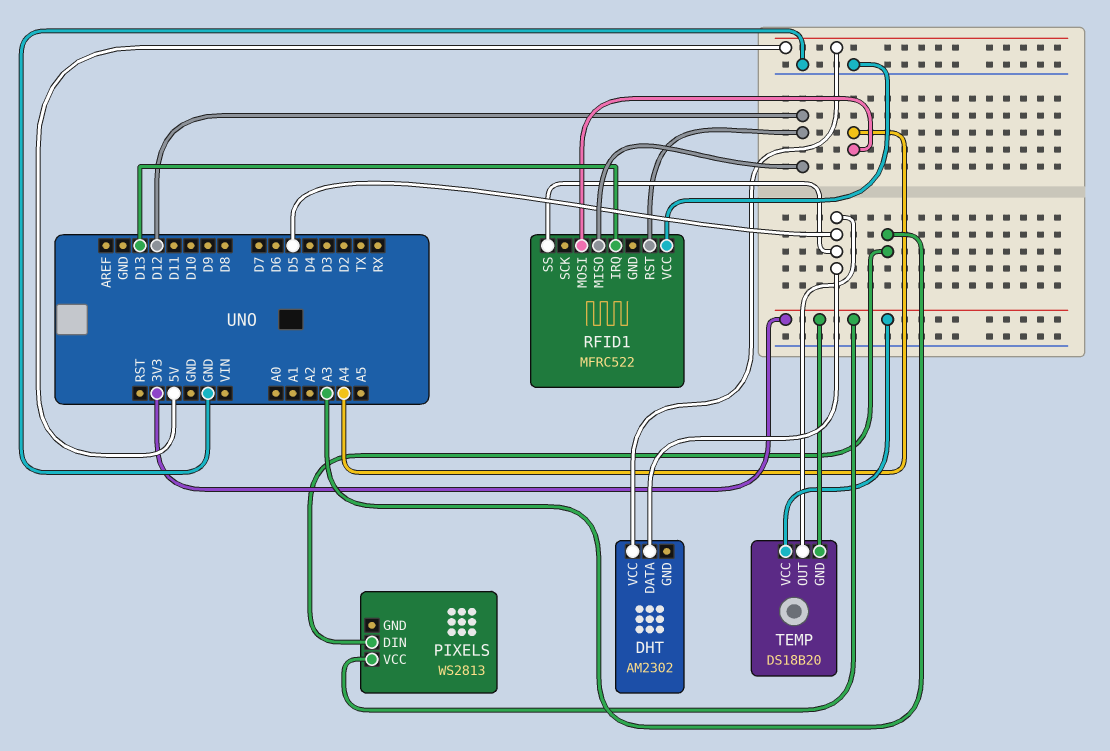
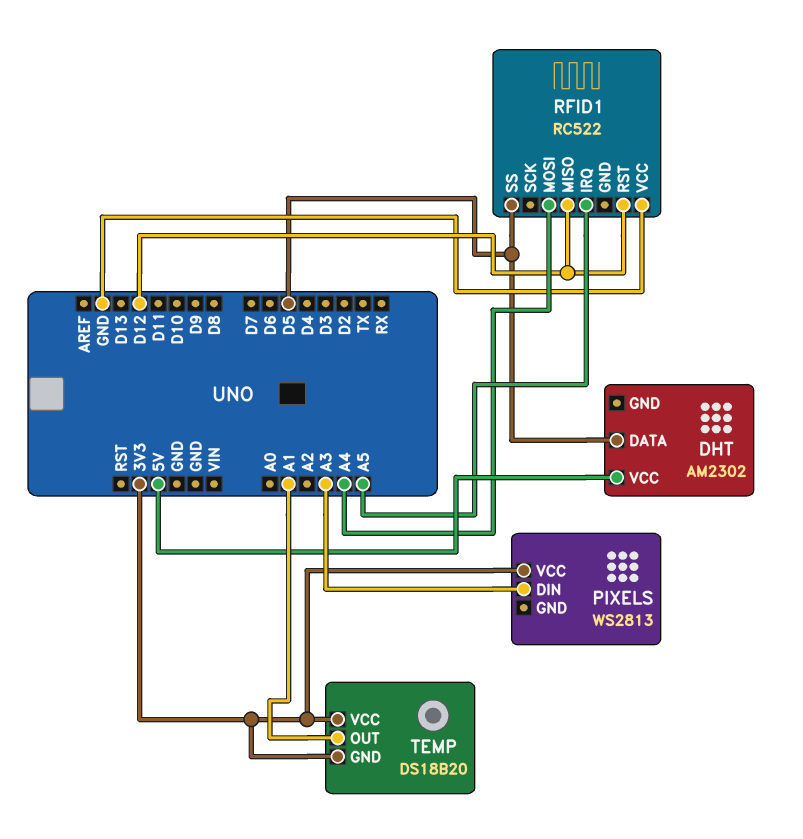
RFID1: MFRC522 -> RC522
RFID1 pin IRQ: D13 -> A5
TEMP pin OUT: D5 -> A1

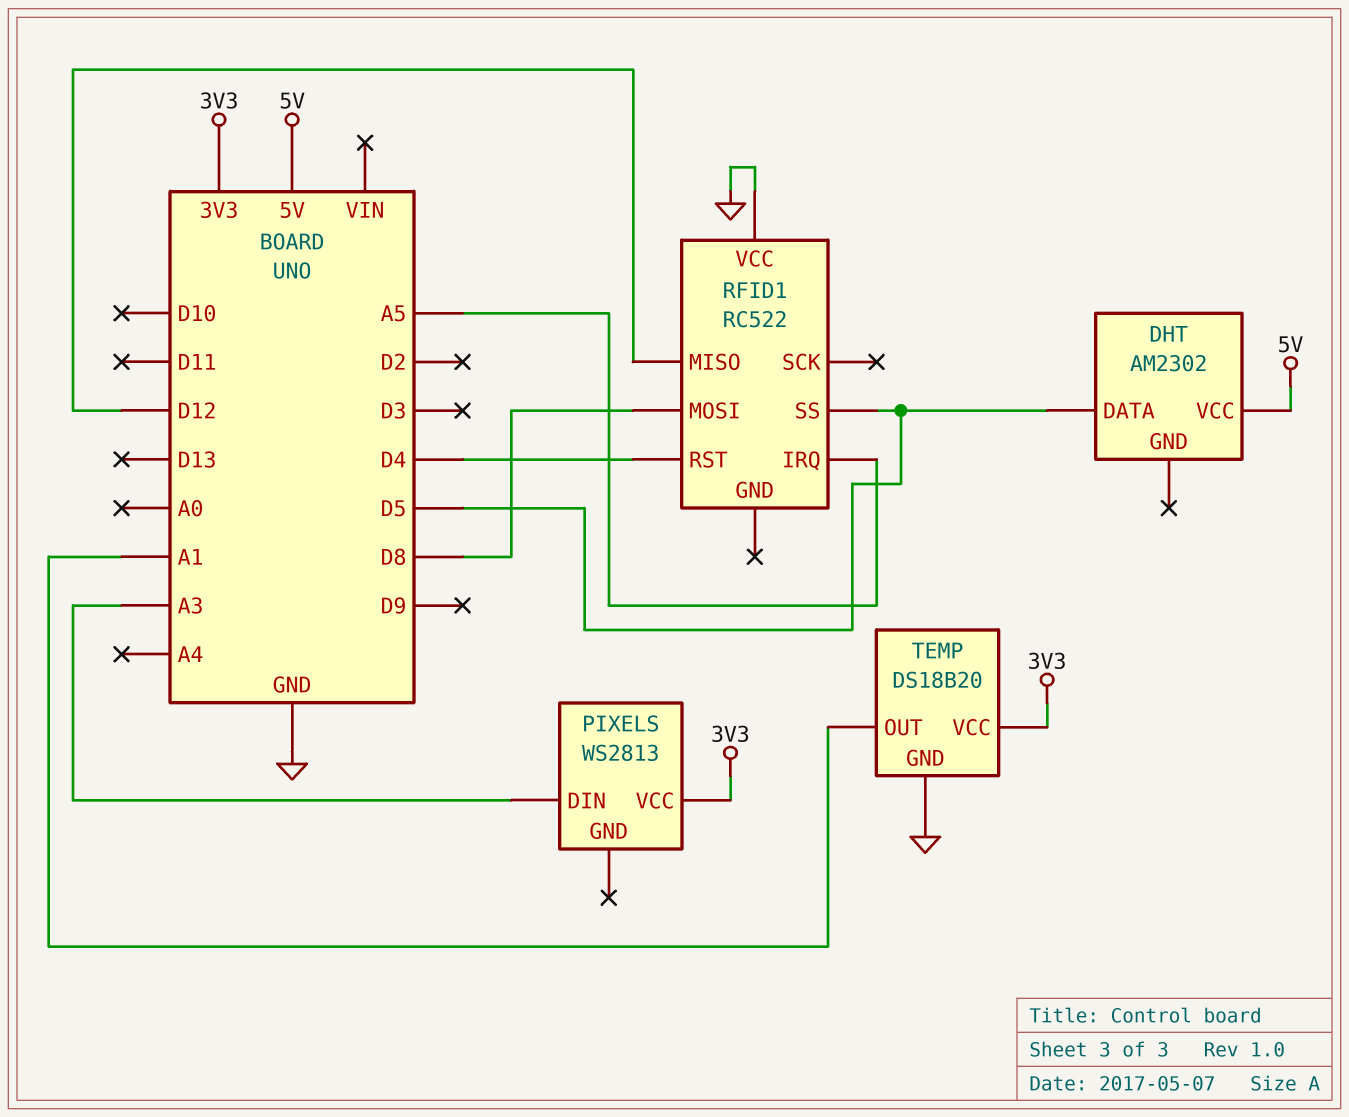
RFID1 pin MOSI: A4 -> D8
RFID1 pin RST: D12 -> D4
TEMP pin GND: 3V3 -> GND

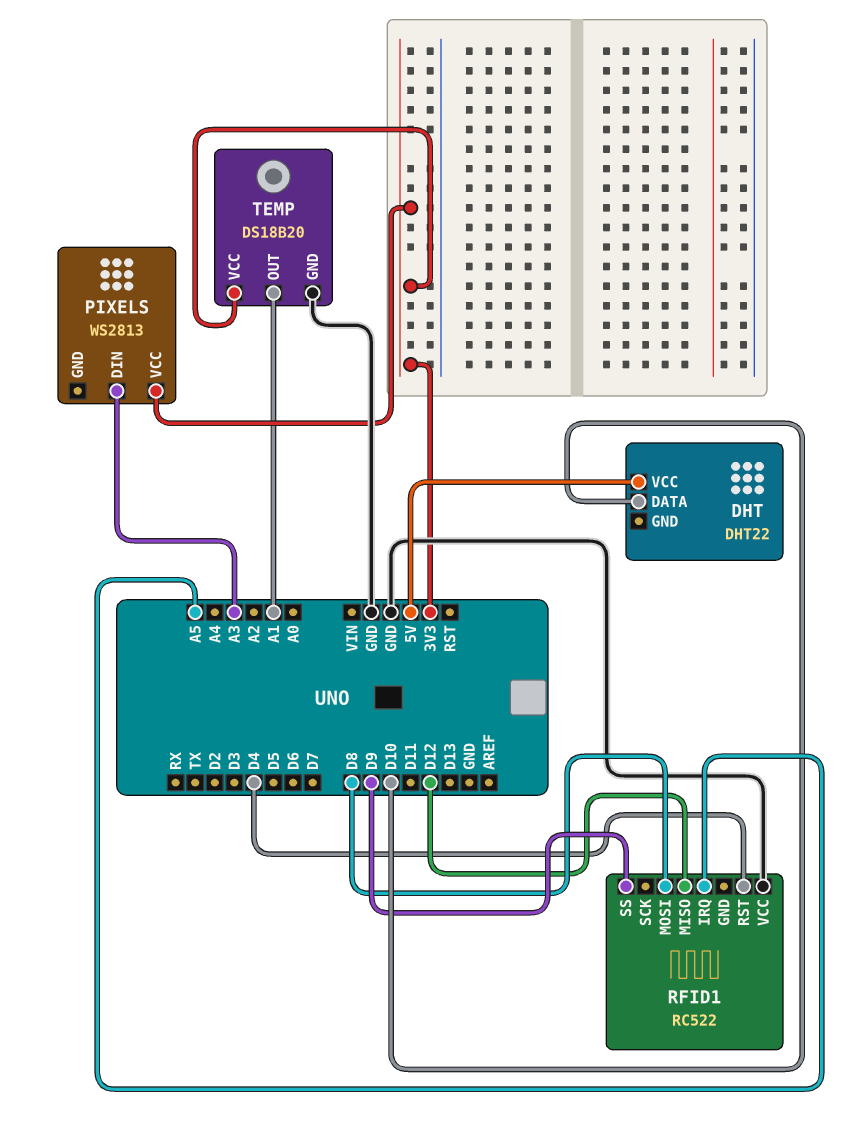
DHT: AM2302 -> DHT22
DHT pin DATA: D5 -> D10
RFID1 pin SS: D5 -> D9

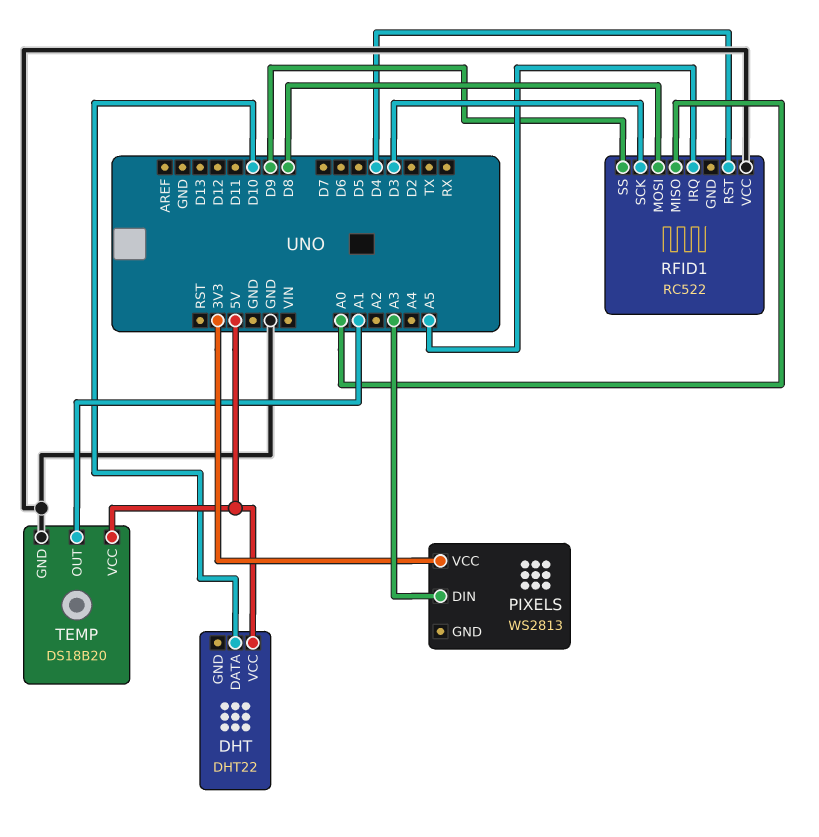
RFID1 pin MISO: D12 -> A0
RFID1 pin SCK: none -> D3
TEMP pin VCC: 3V3 -> 5V

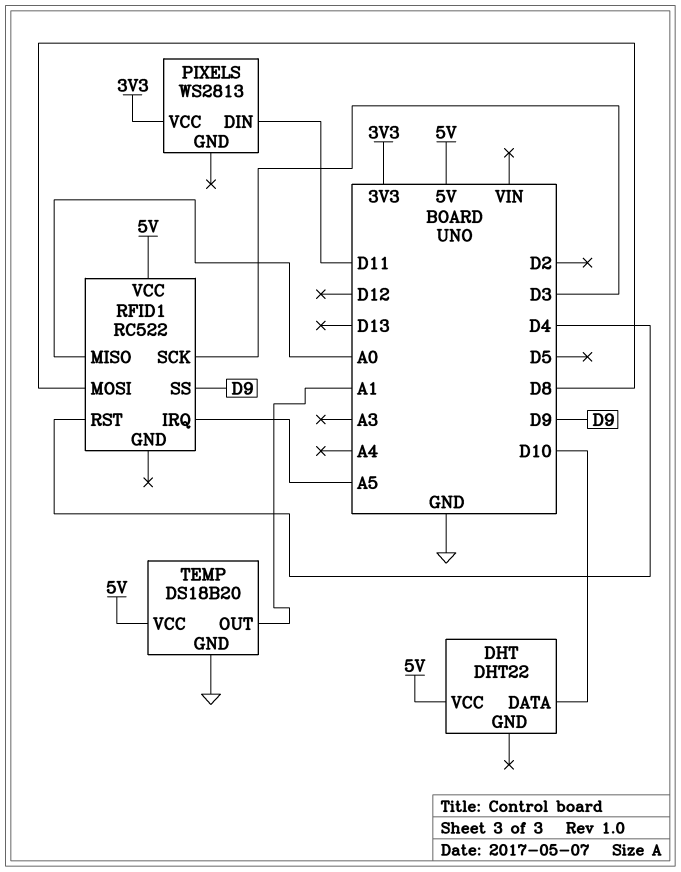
PIXELS pin DIN: A3 -> D11
RFID1 pin VCC: GND -> 5V

